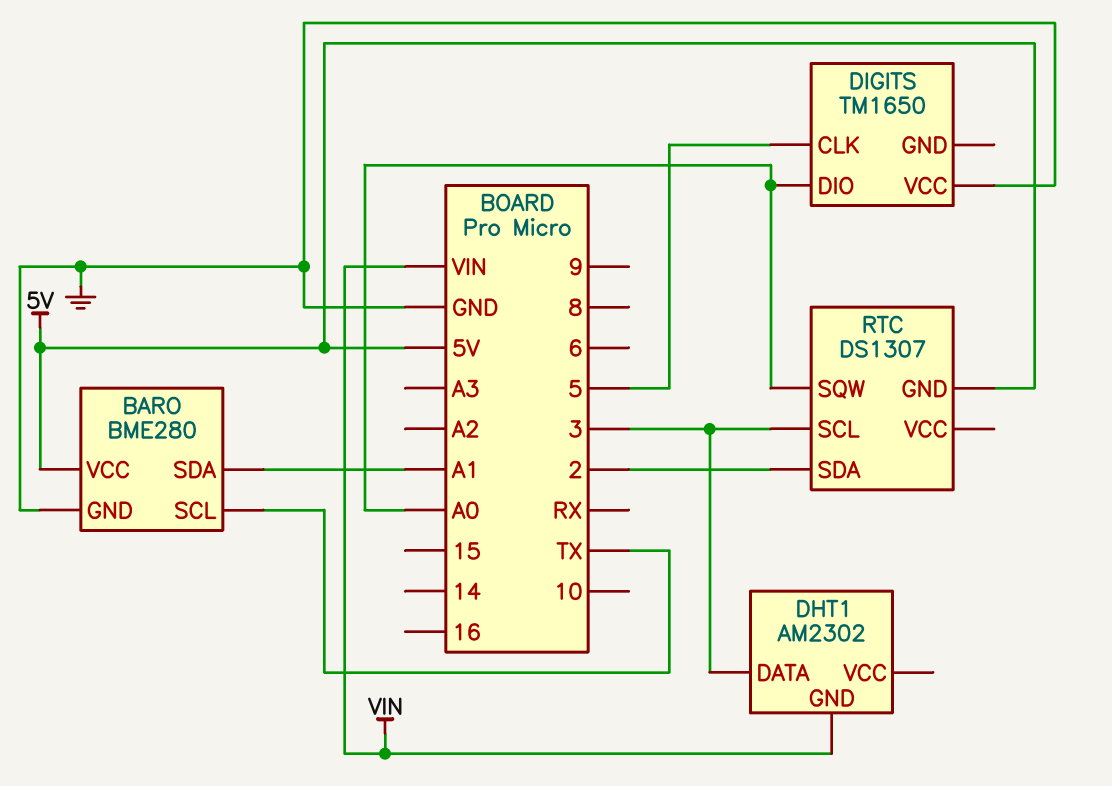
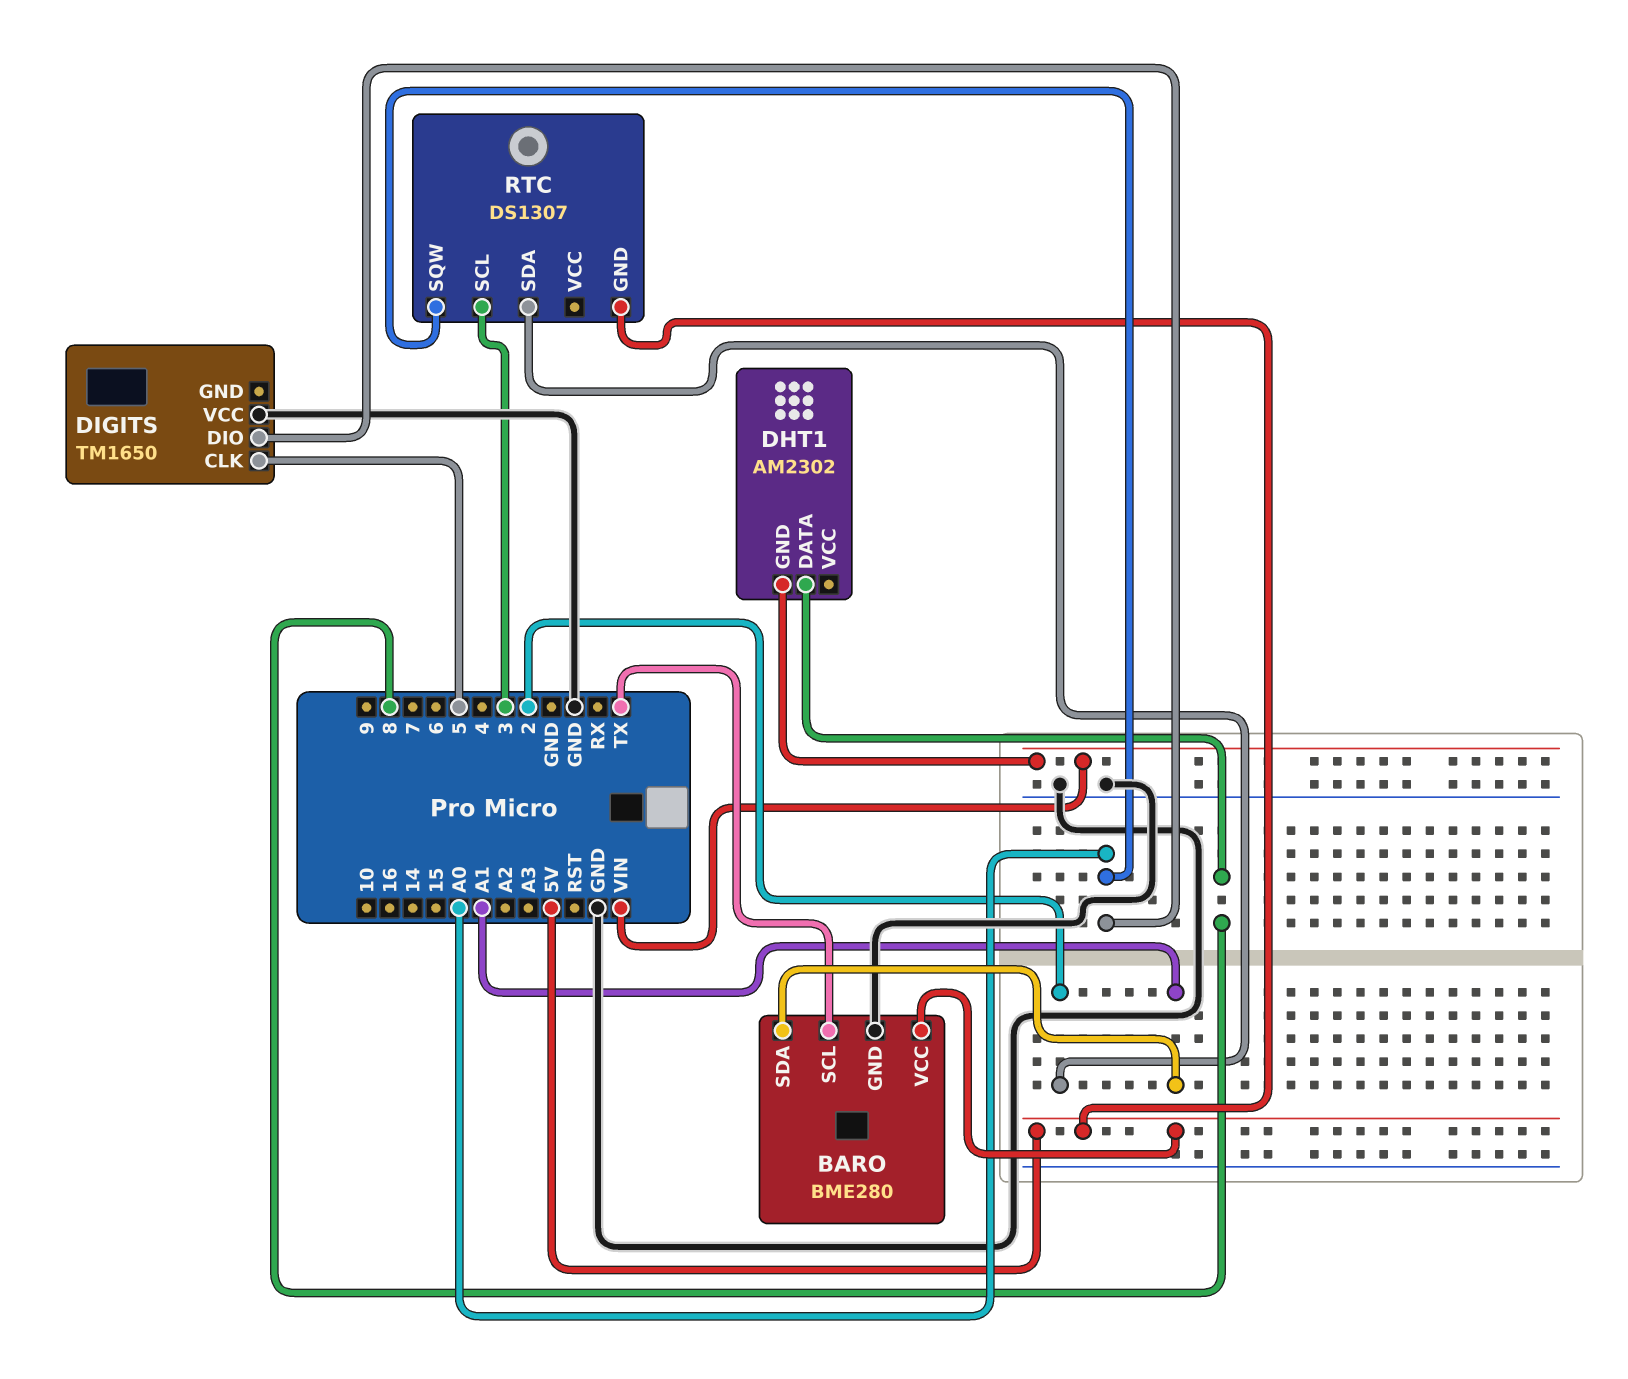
DHT1 pin DATA: 3 -> 8

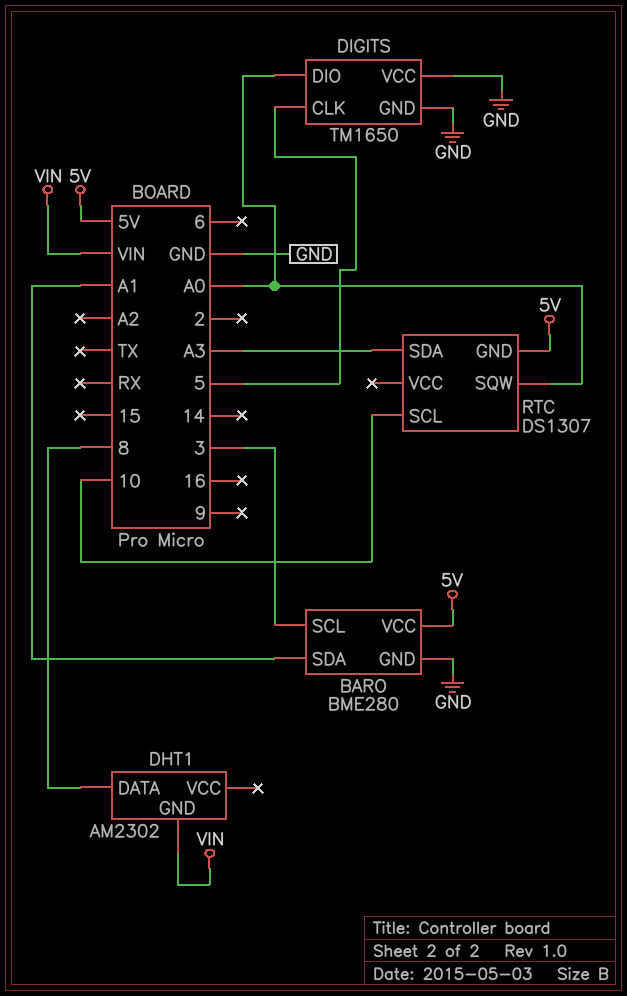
BARO pin SCL: TX -> 3
DIGITS pin GND: none -> GND
RTC pin SCL: 3 -> 10
RTC pin SDA: 2 -> A3

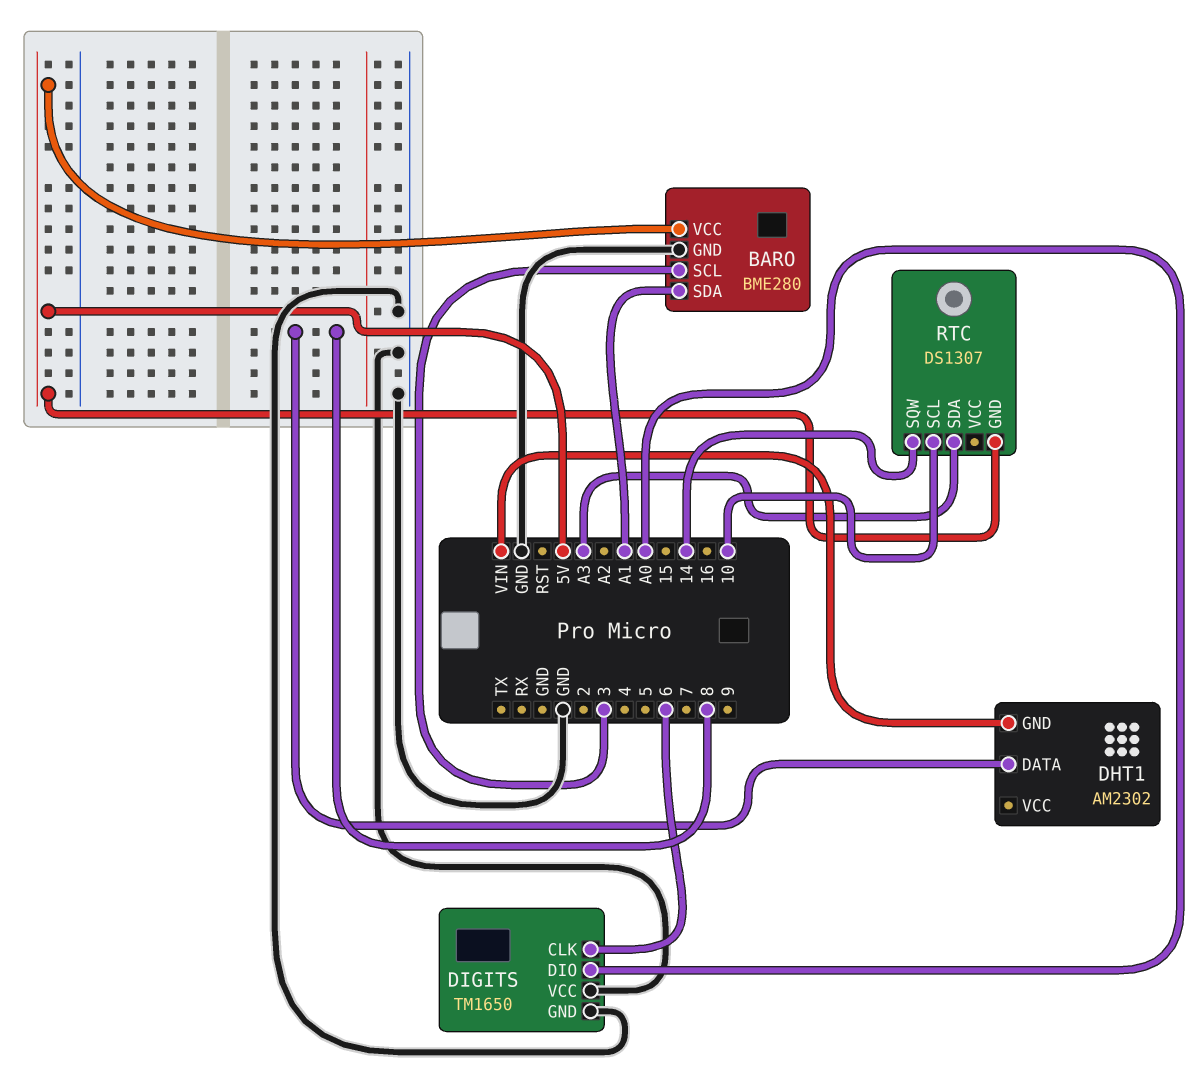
DIGITS pin CLK: 5 -> 6
RTC pin SQW: A0 -> 14

